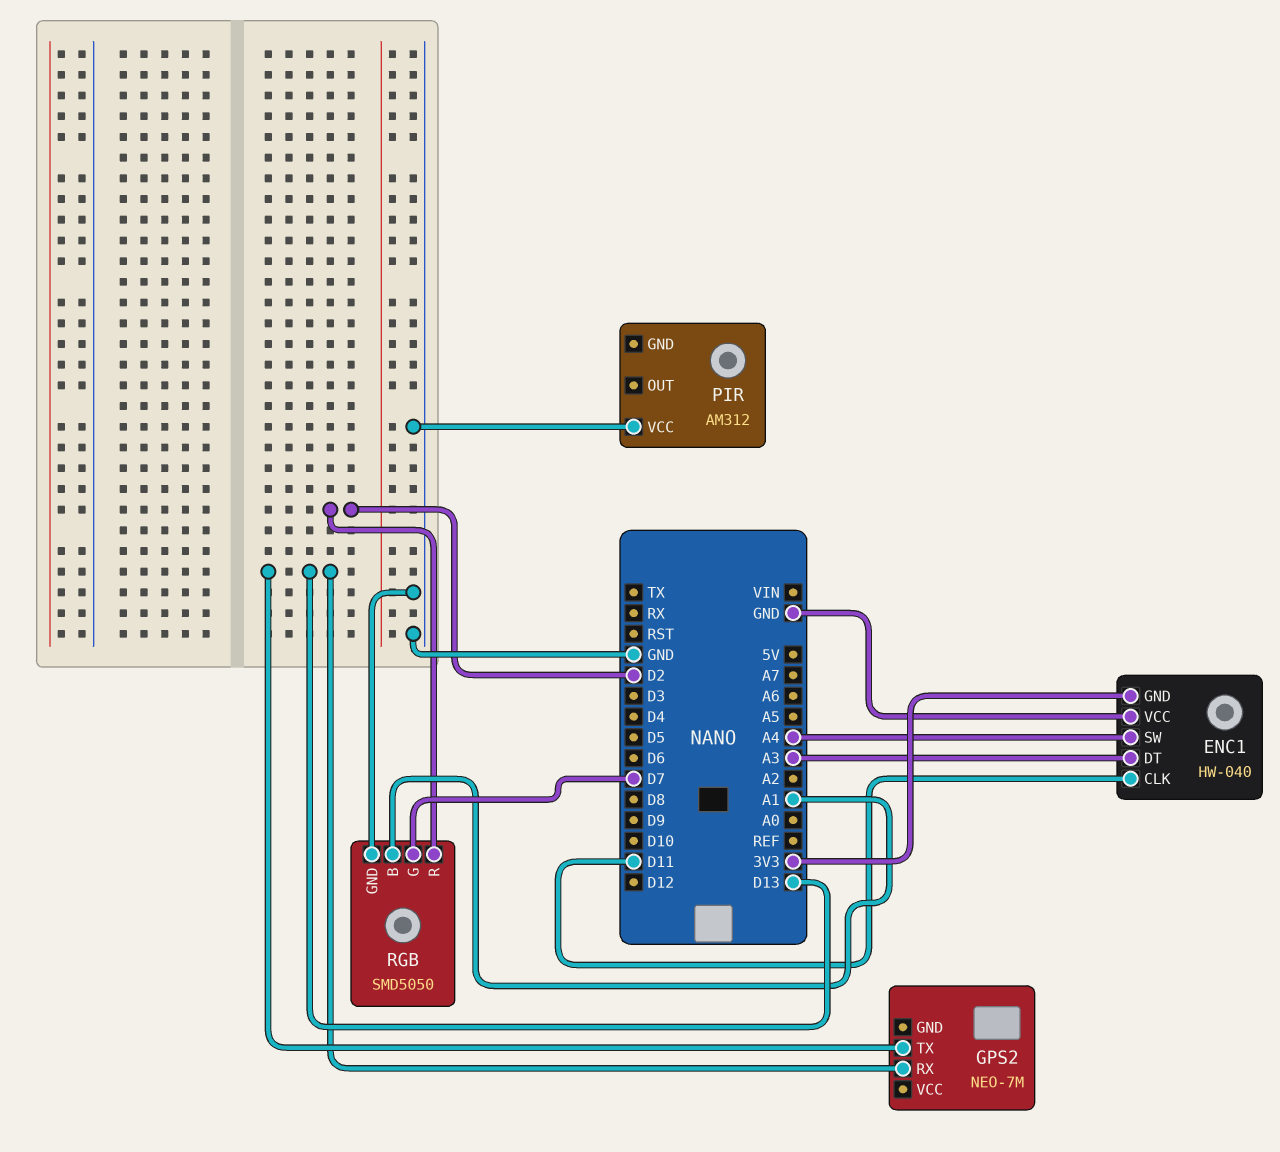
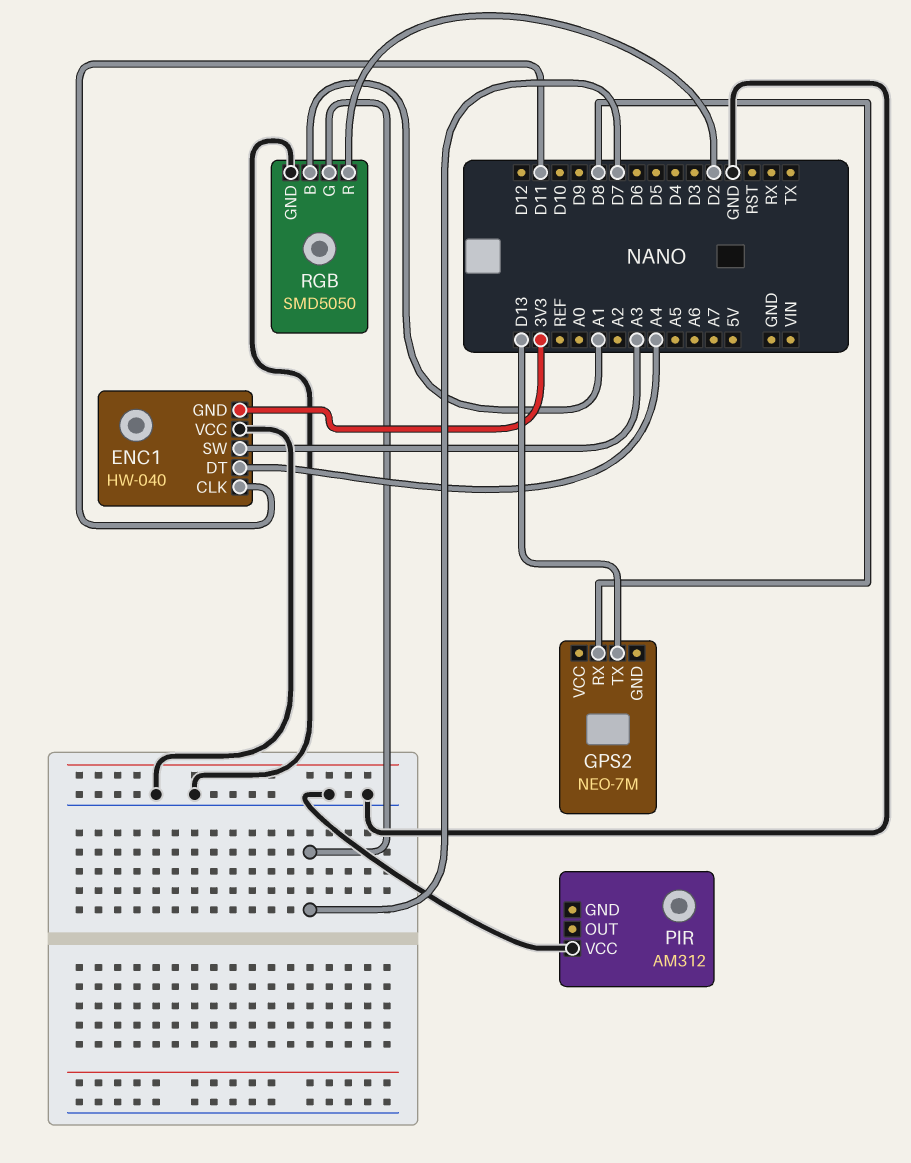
ENC1 pin DT: A3 -> A4
ENC1 pin SW: A4 -> A3
GPS2 pin RX: D13 -> D8

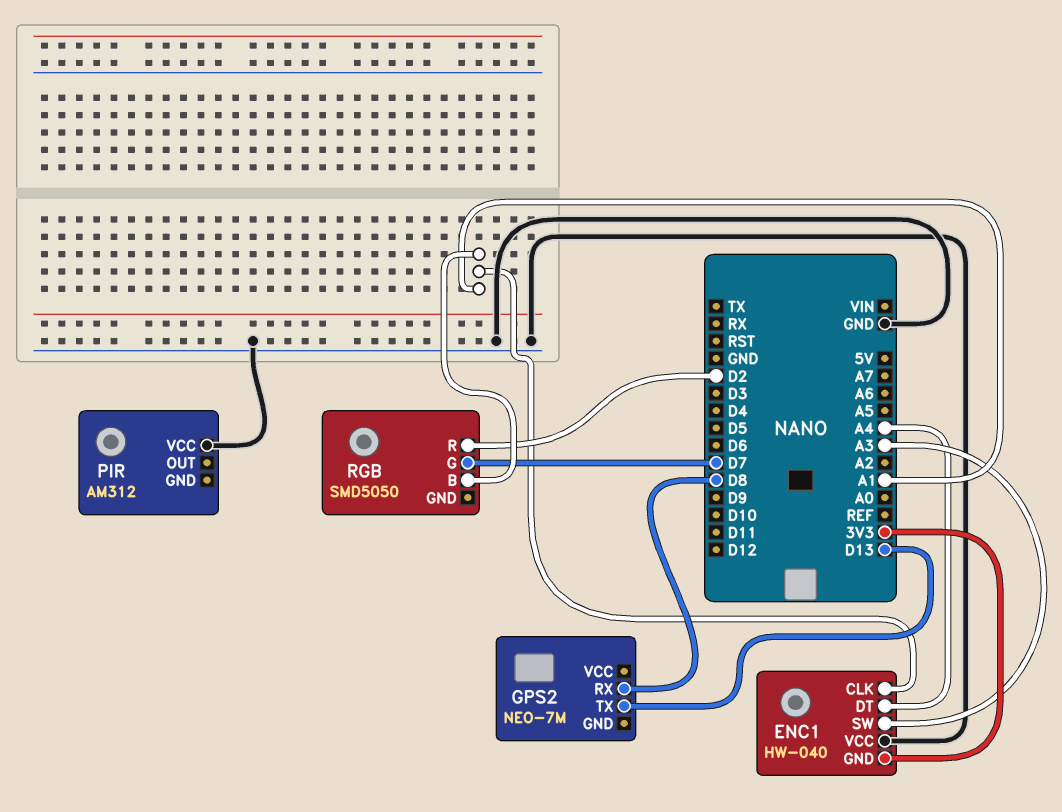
ENC1 pin CLK: D11 -> A1
RGB pin GND: GND -> none

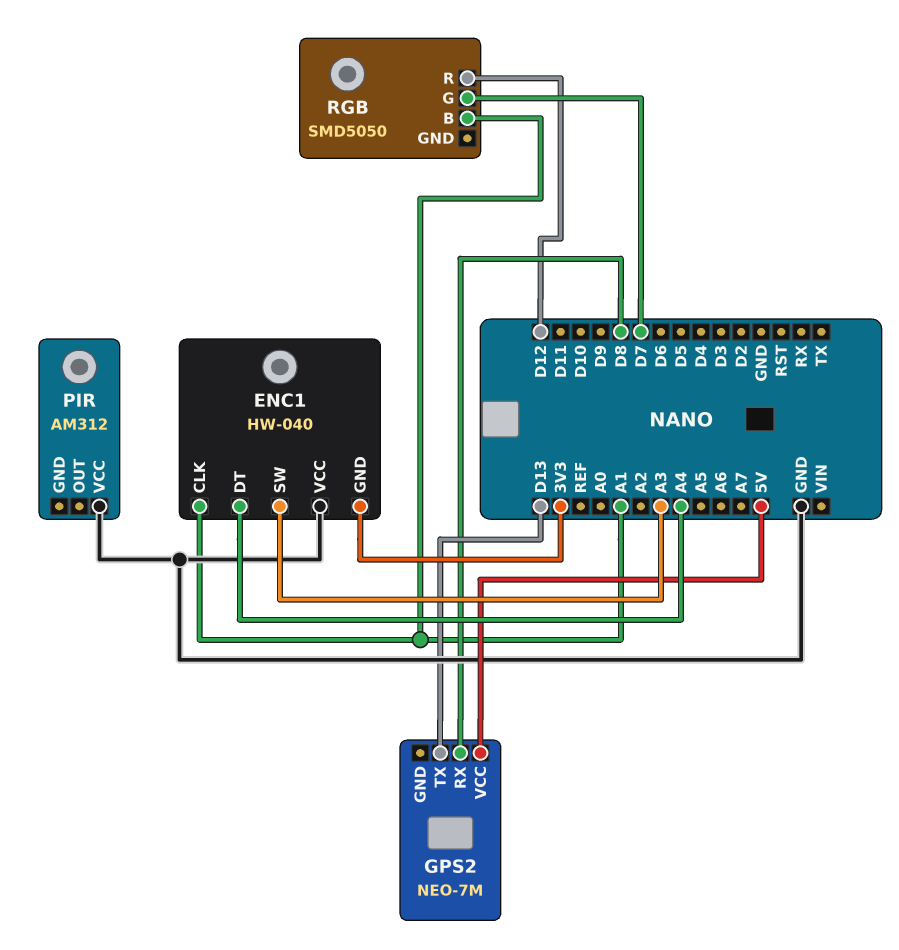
GPS2 pin VCC: none -> 5V
RGB pin R: D2 -> D12

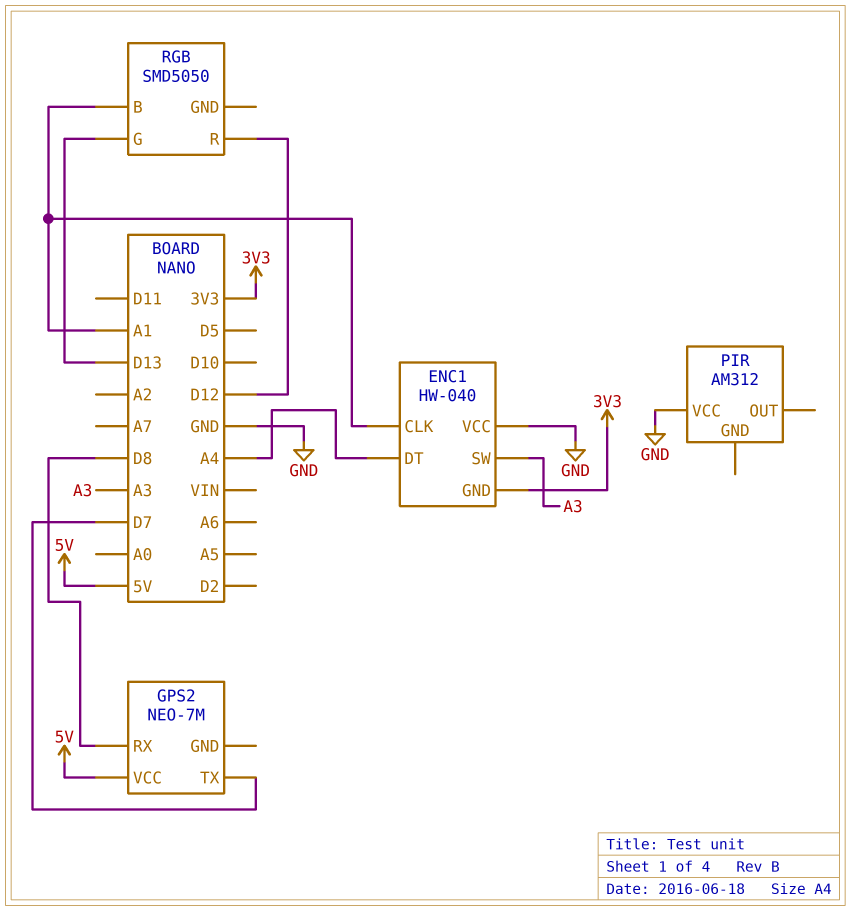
GPS2 pin TX: D13 -> D7
RGB pin G: D7 -> D13

